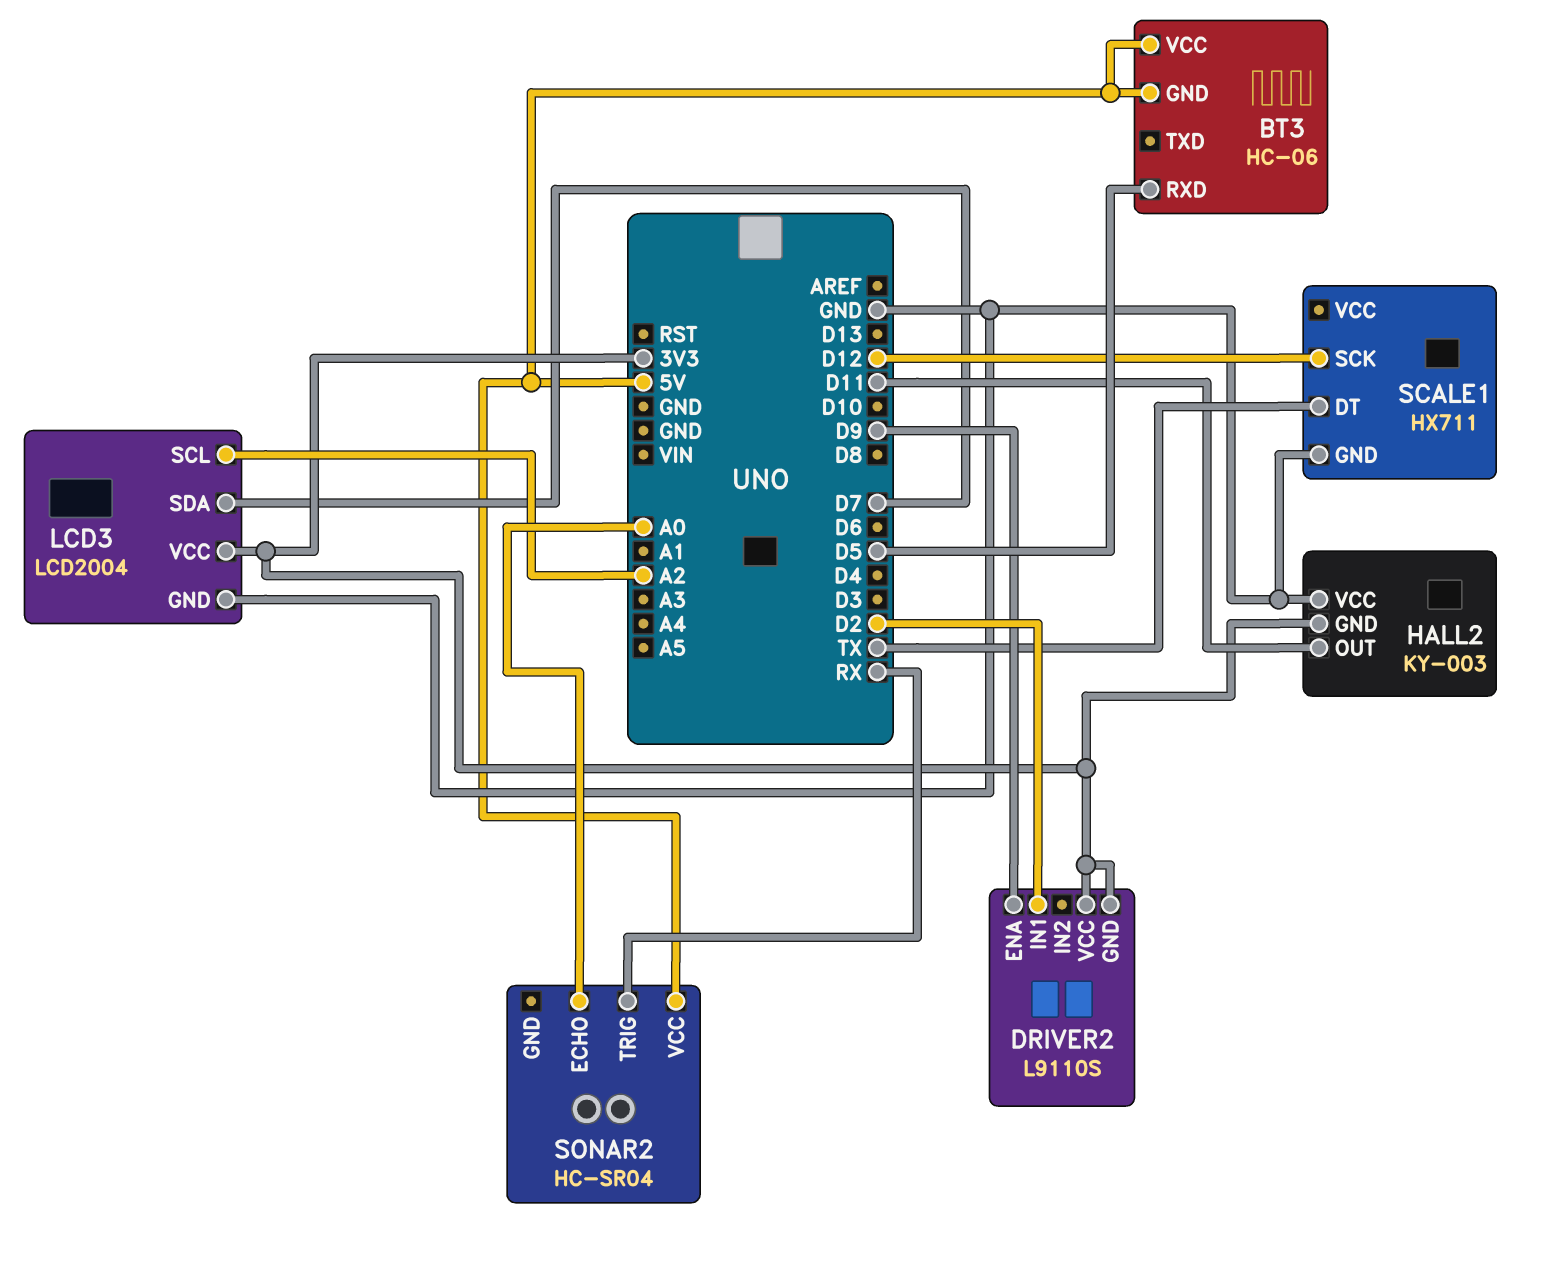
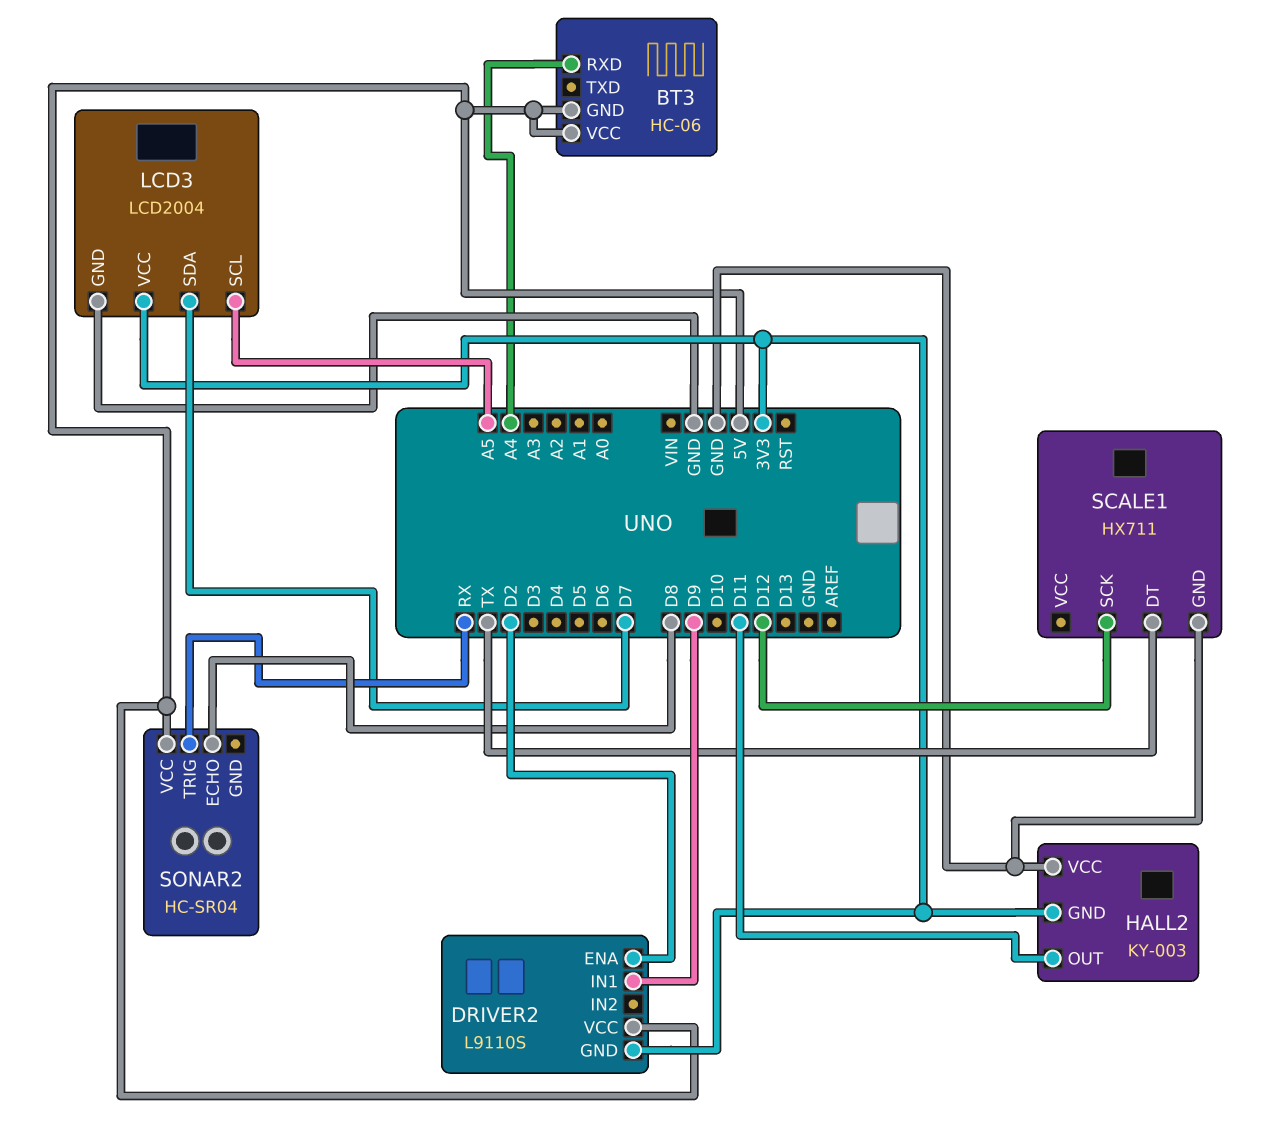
BT3 pin RXD: D5 -> A4
DRIVER2 pin ENA: D9 -> D2
DRIVER2 pin IN1: D2 -> D9
DRIVER2 pin VCC: 3V3 -> 5V
LCD3 pin SCL: A2 -> A5
SONAR2 pin ECHO: A0 -> D8

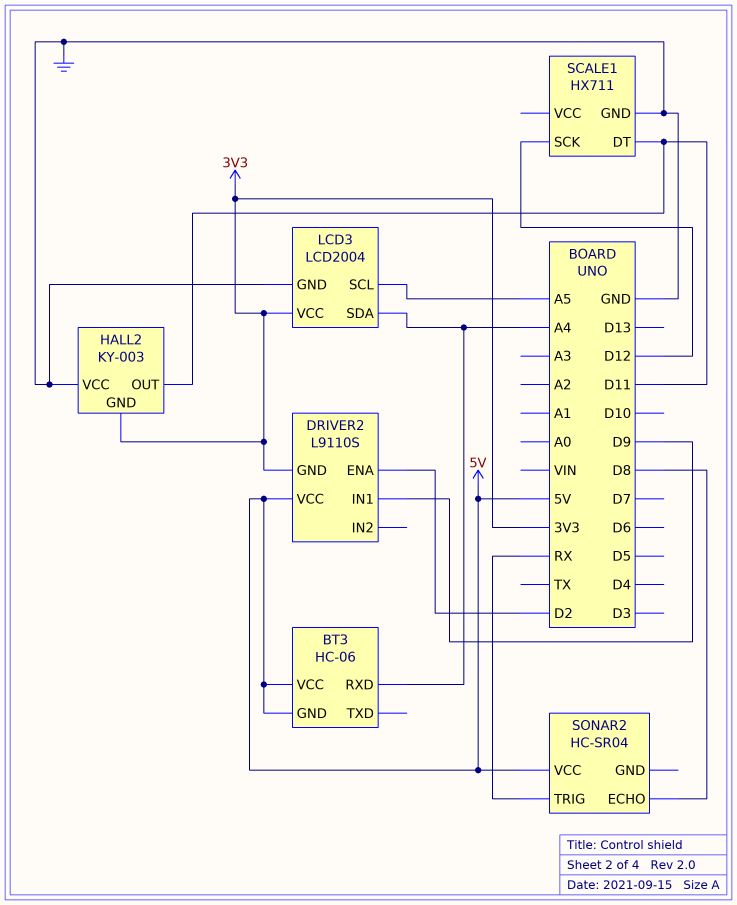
LCD3 pin SDA: D7 -> A4
SCALE1 pin DT: TX -> D11

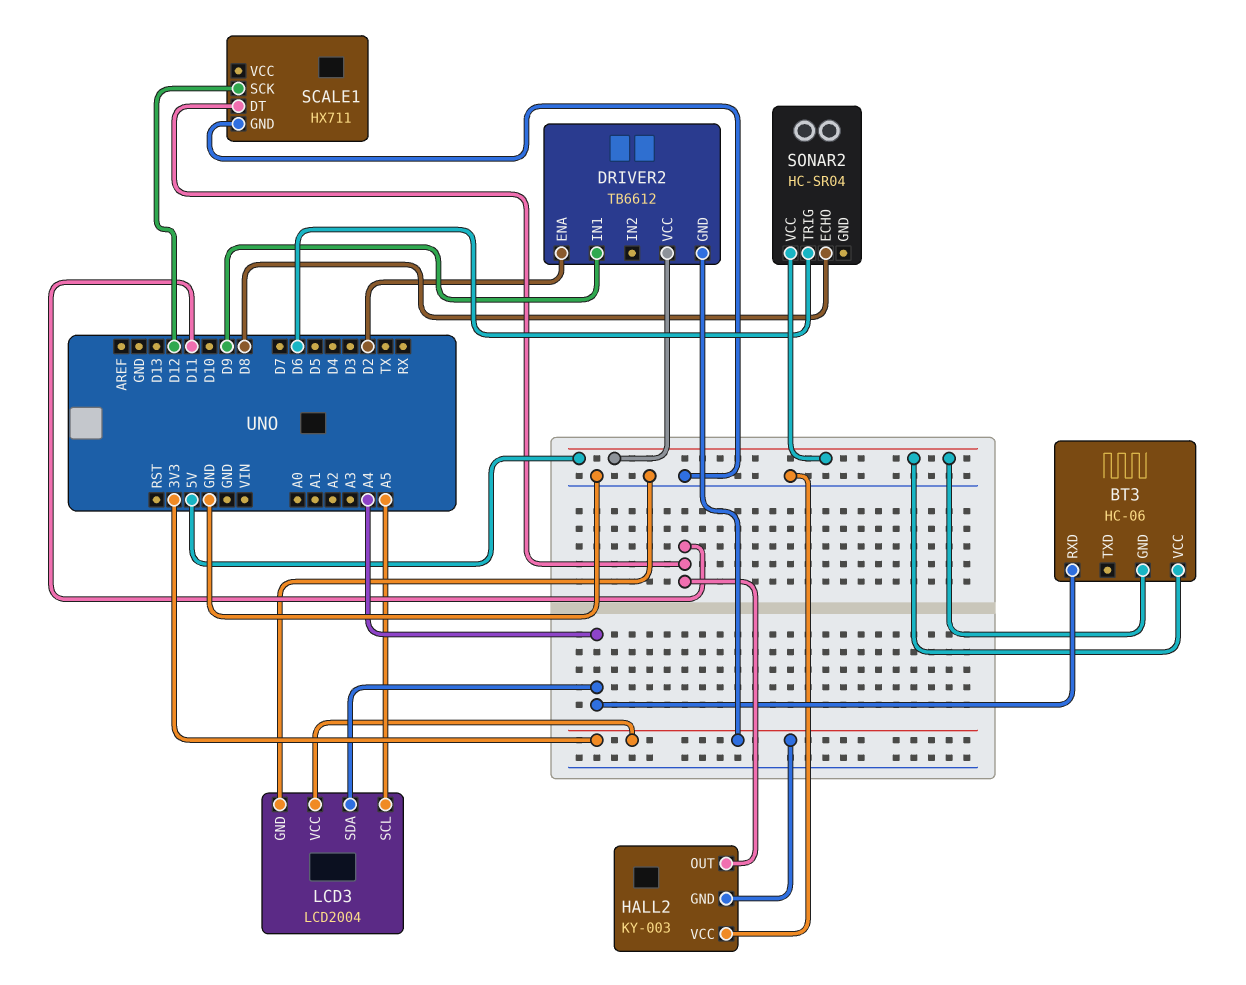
DRIVER2: L9110S -> TB6612
SONAR2 pin TRIG: RX -> D6

